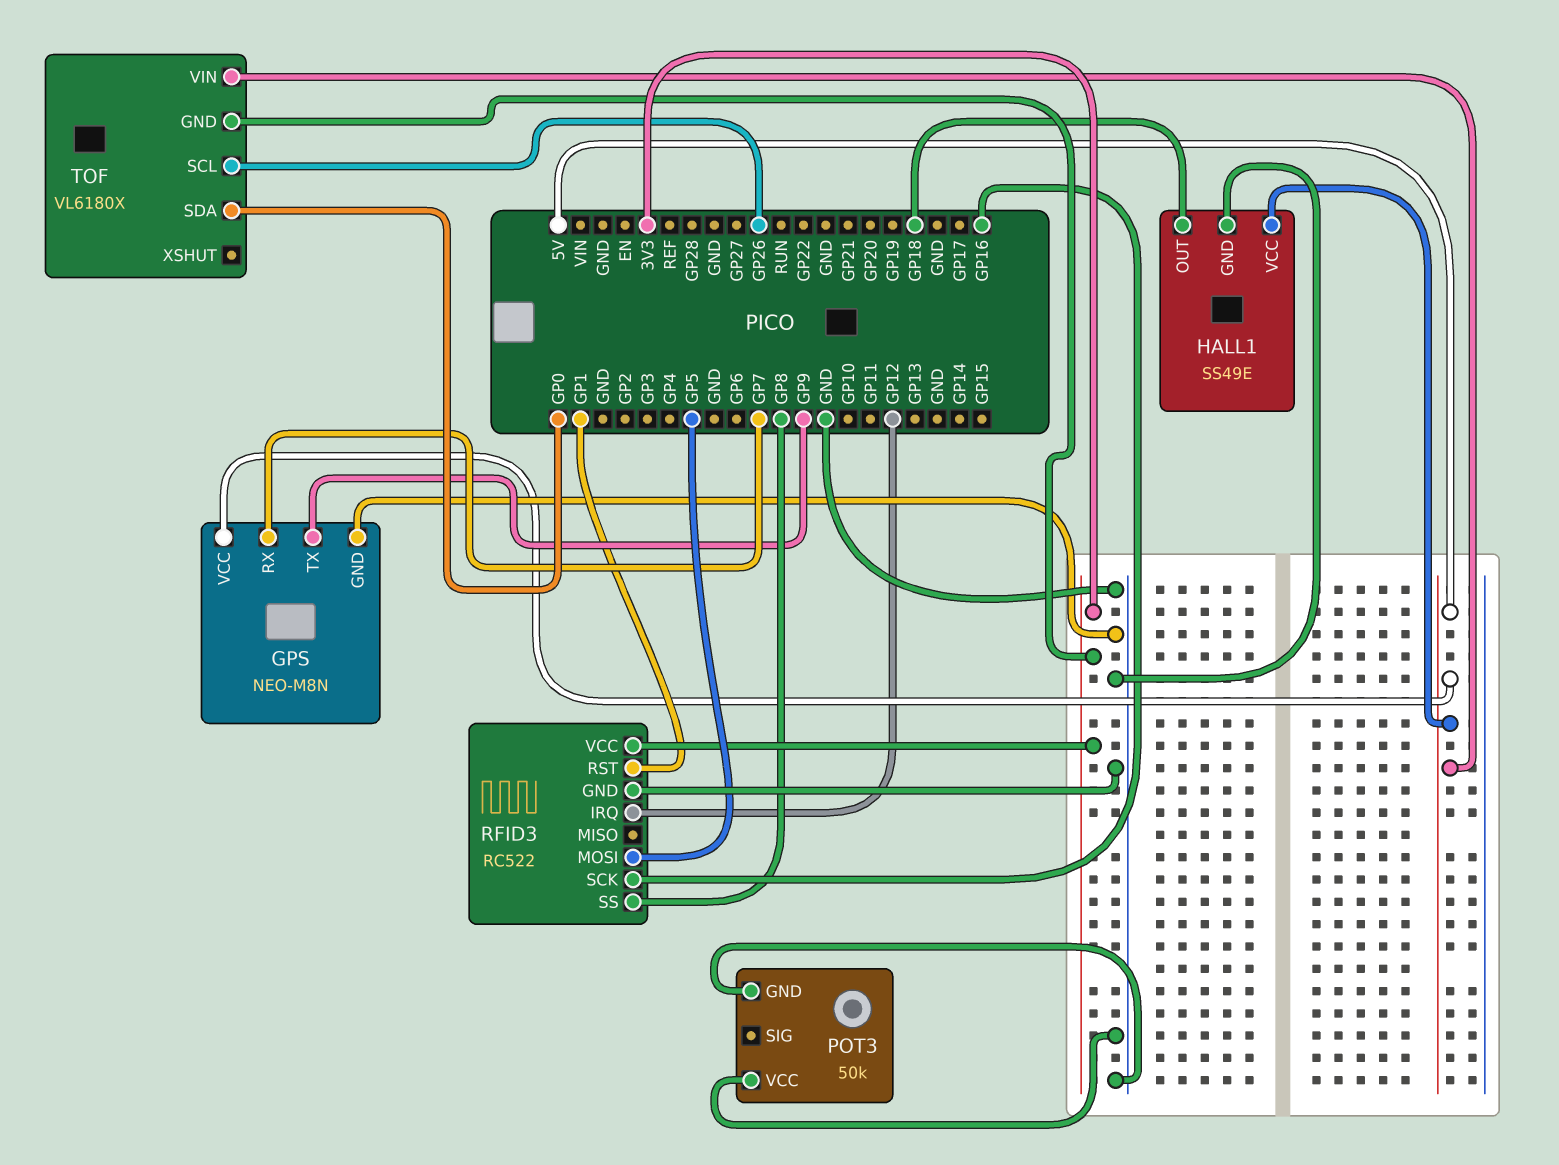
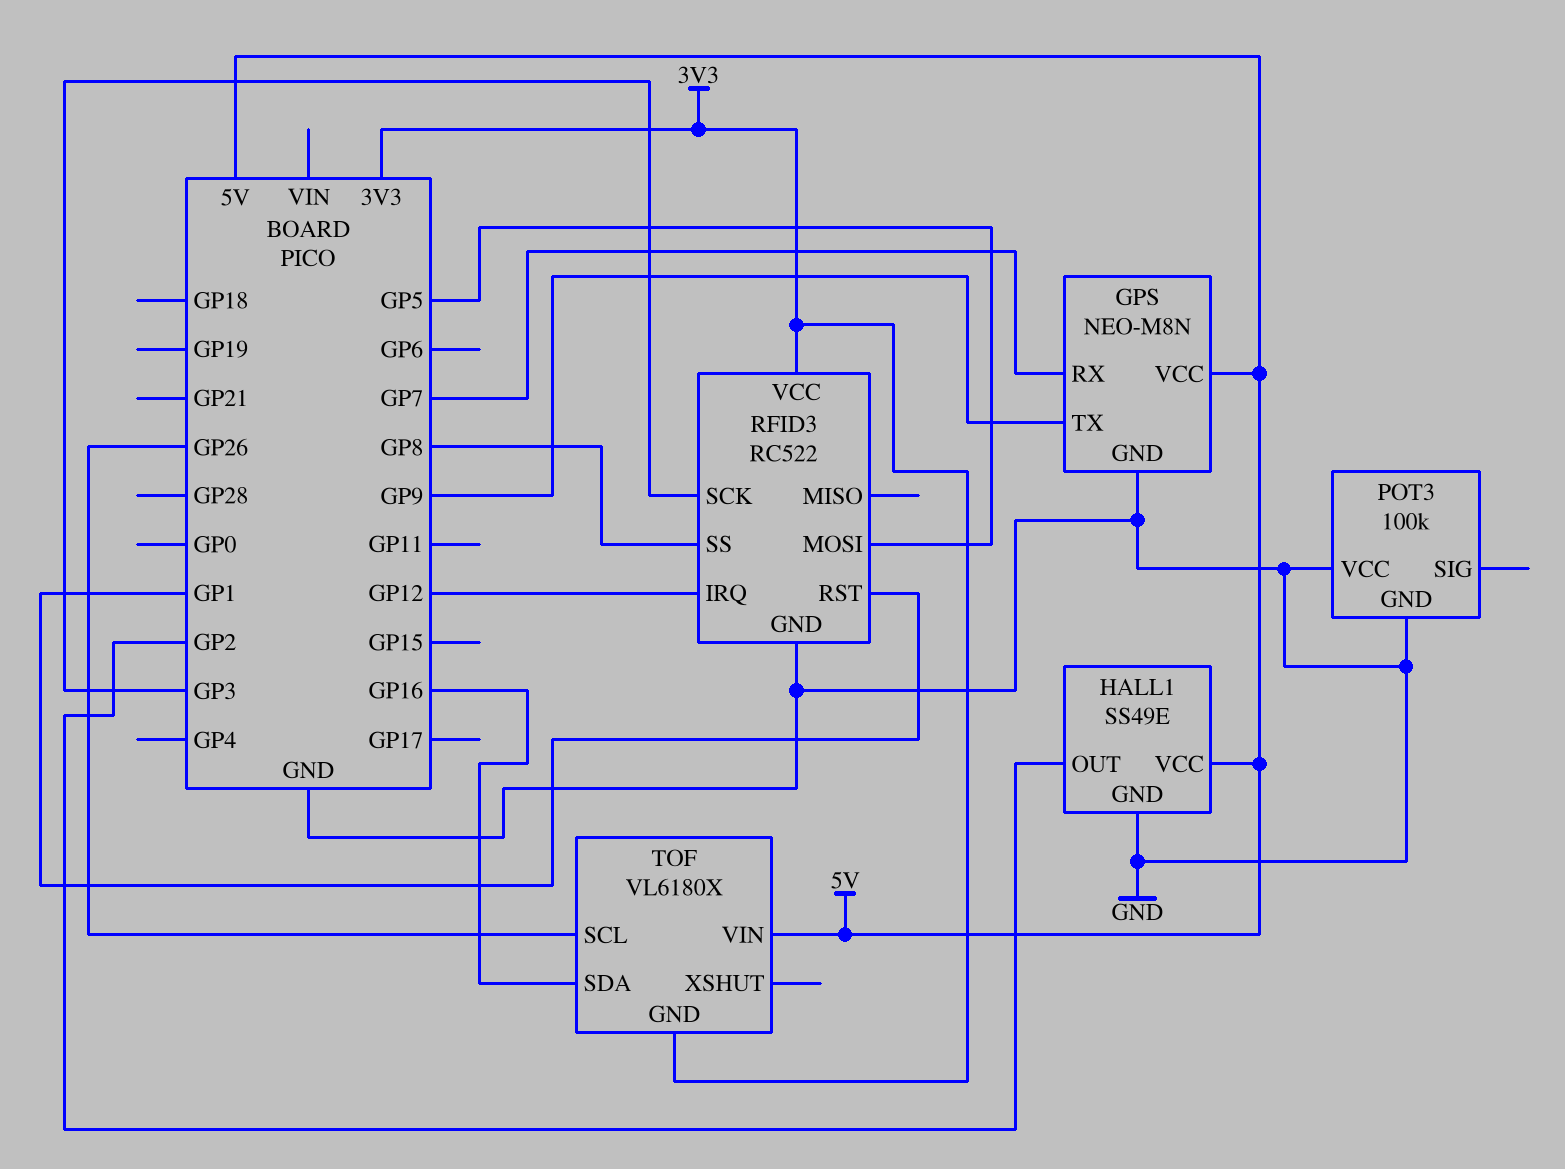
HALL1 pin OUT: GP18 -> GP2
POT3: 50k -> 100k
RFID3 pin SCK: GP16 -> GP3
TOF pin SDA: GP0 -> GP16

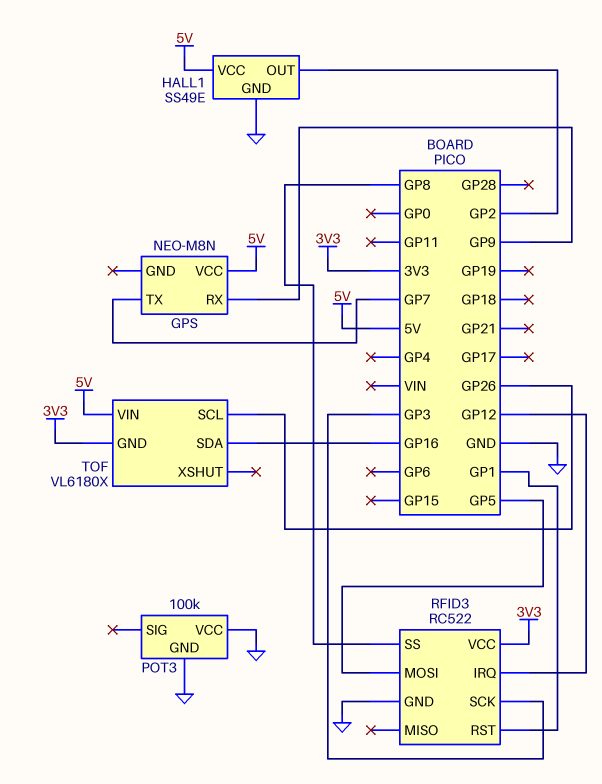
GPS pin GND: GND -> none
GPS pin RX: GP7 -> GP9
GPS pin TX: GP9 -> GP7

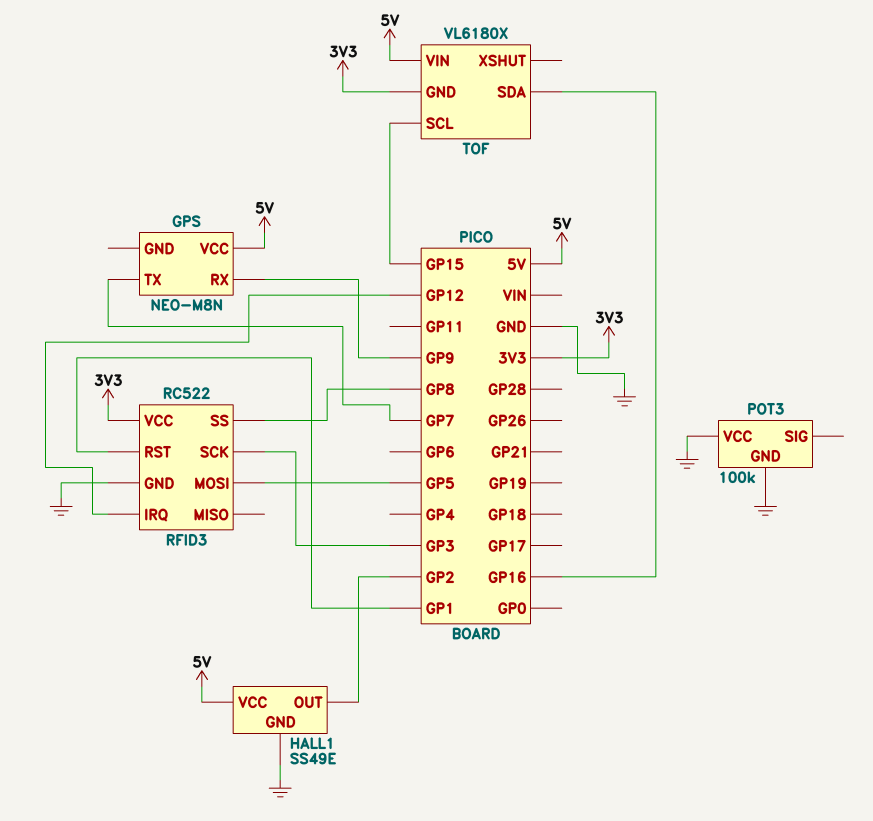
TOF pin SCL: GP26 -> GP15

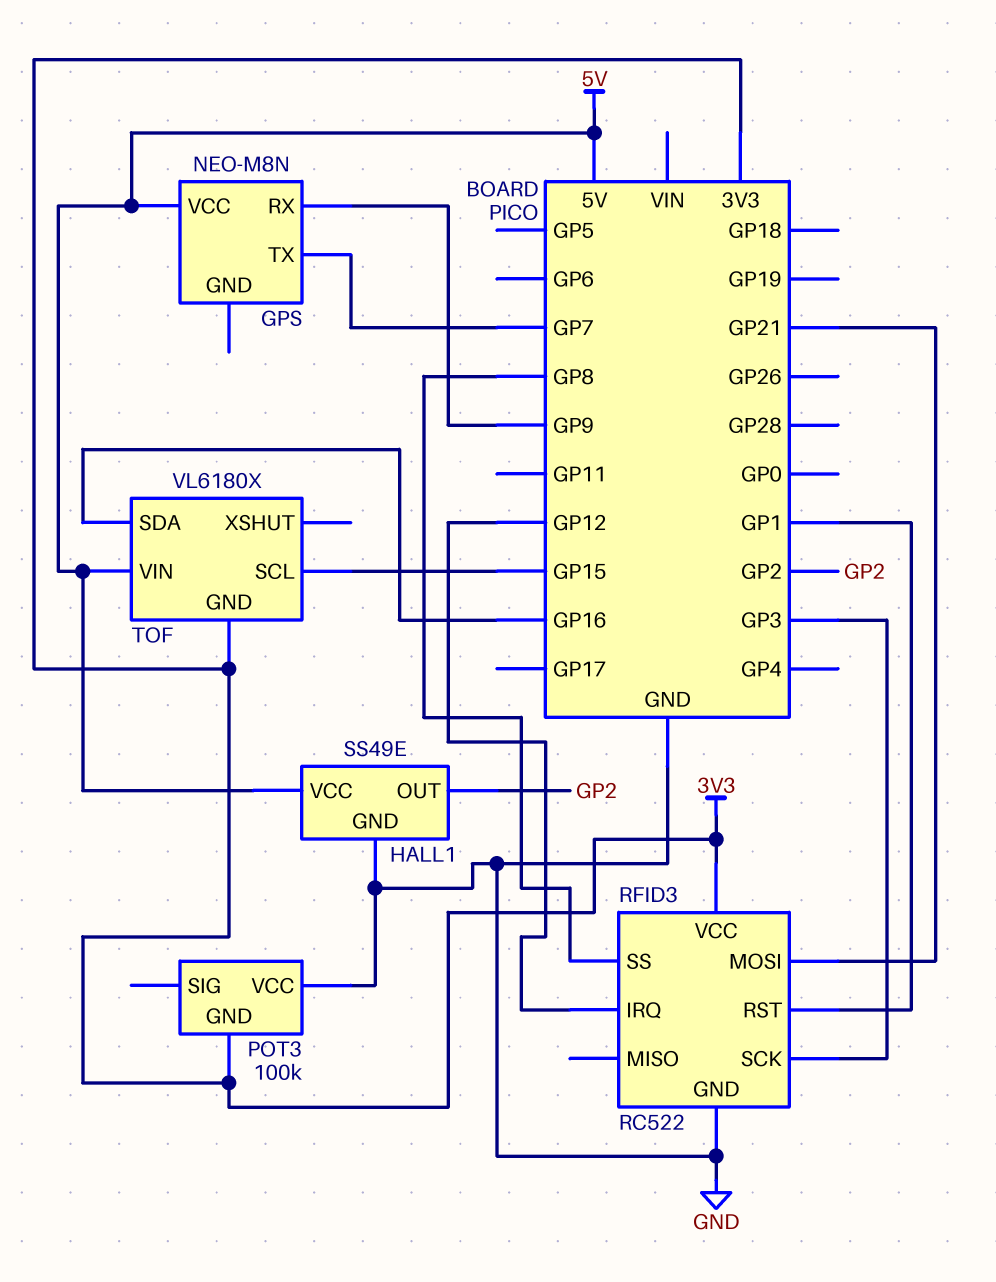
POT3 pin GND: GND -> 3V3
RFID3 pin MOSI: GP5 -> GP21

